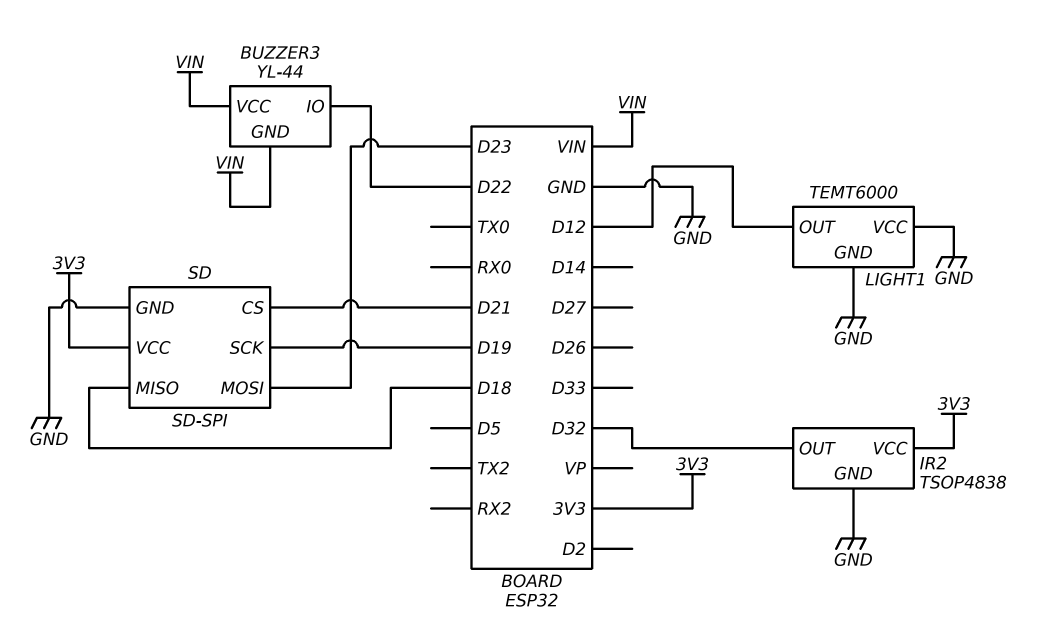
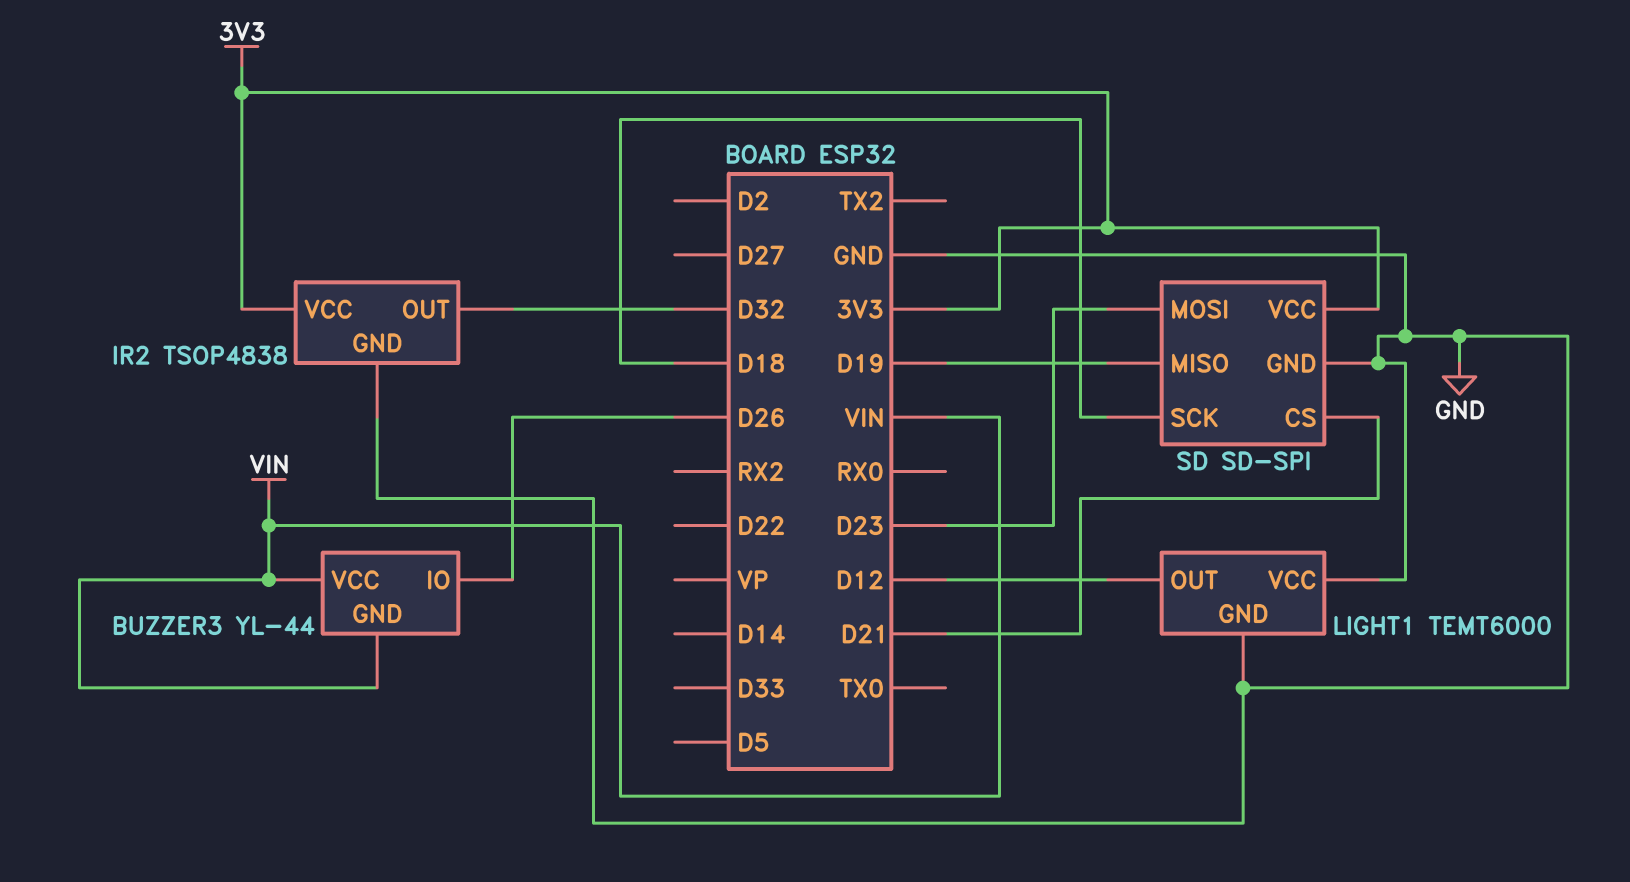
BUZZER3 pin IO: D22 -> D26
SD pin MISO: D18 -> D19
SD pin SCK: D19 -> D18

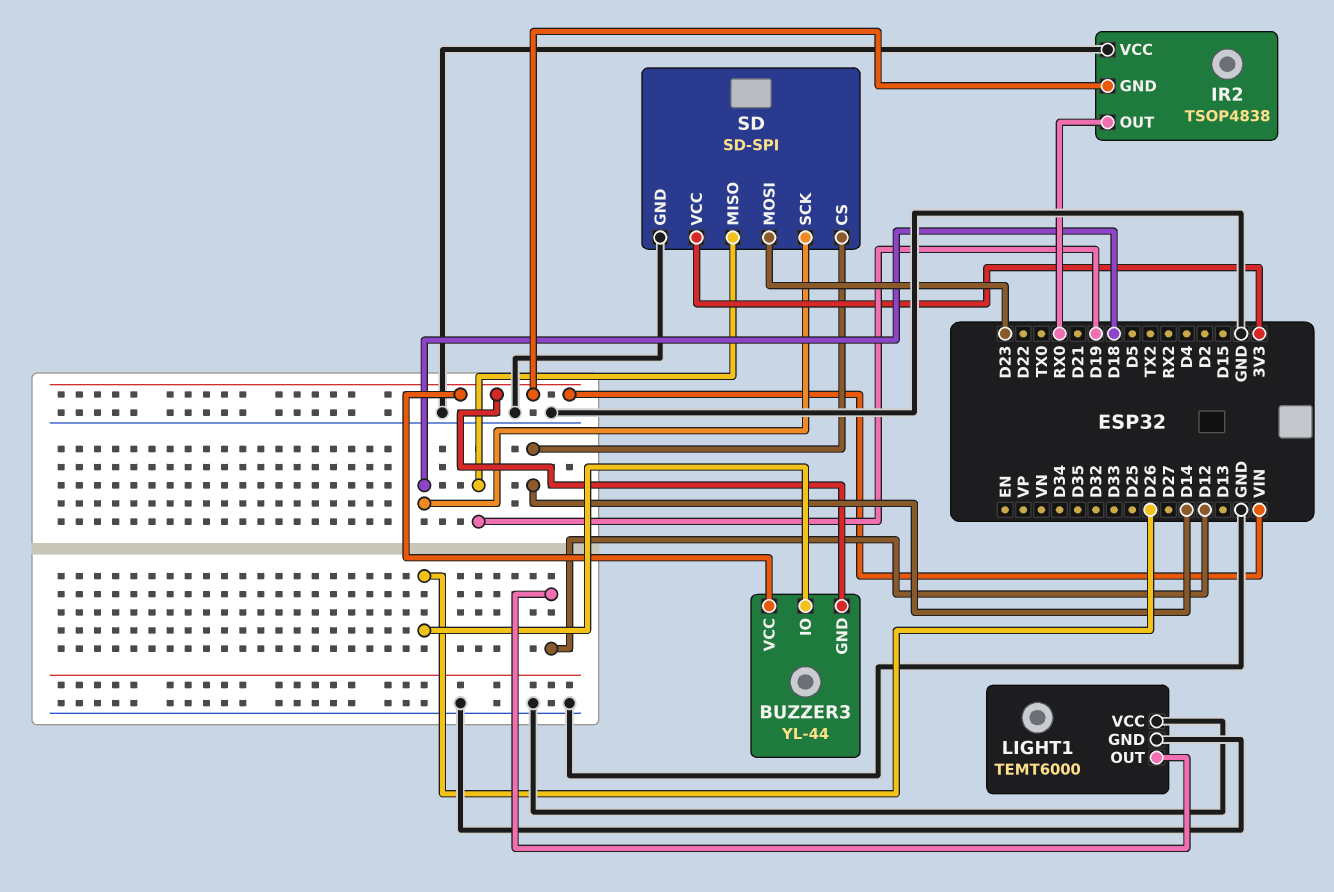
IR2 pin GND: GND -> VIN
IR2 pin OUT: D32 -> RX0
IR2 pin VCC: 3V3 -> GND
SD pin CS: D21 -> D14

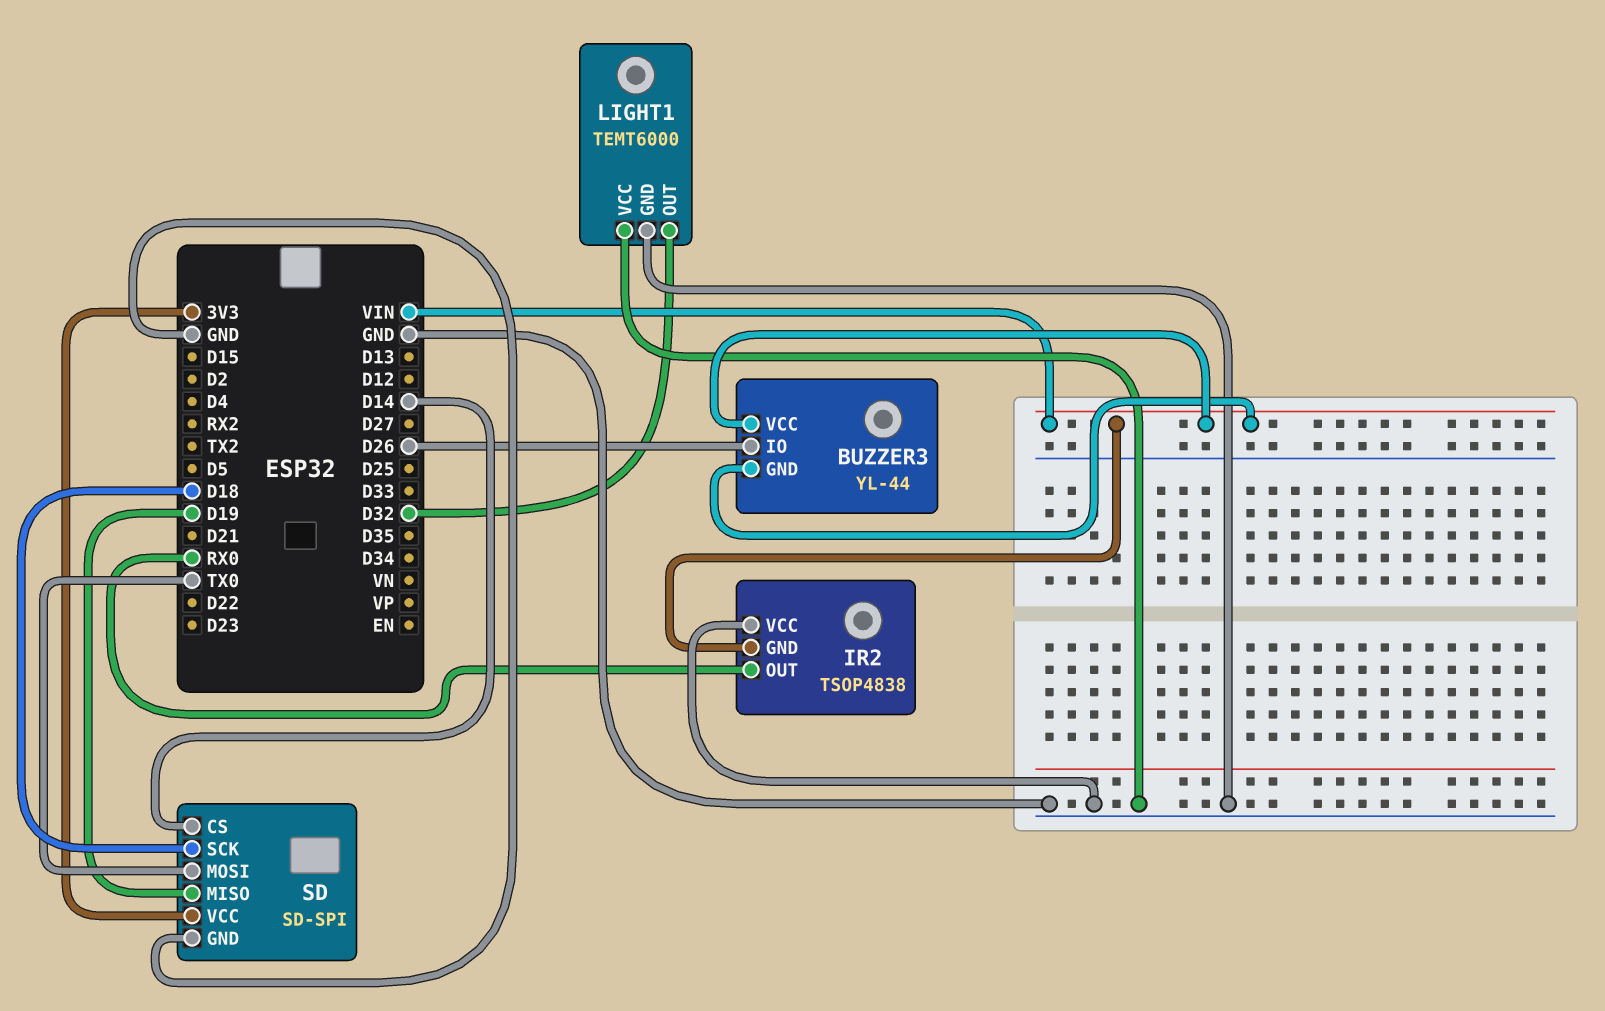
LIGHT1 pin OUT: D12 -> D32
SD pin MOSI: D23 -> TX0

